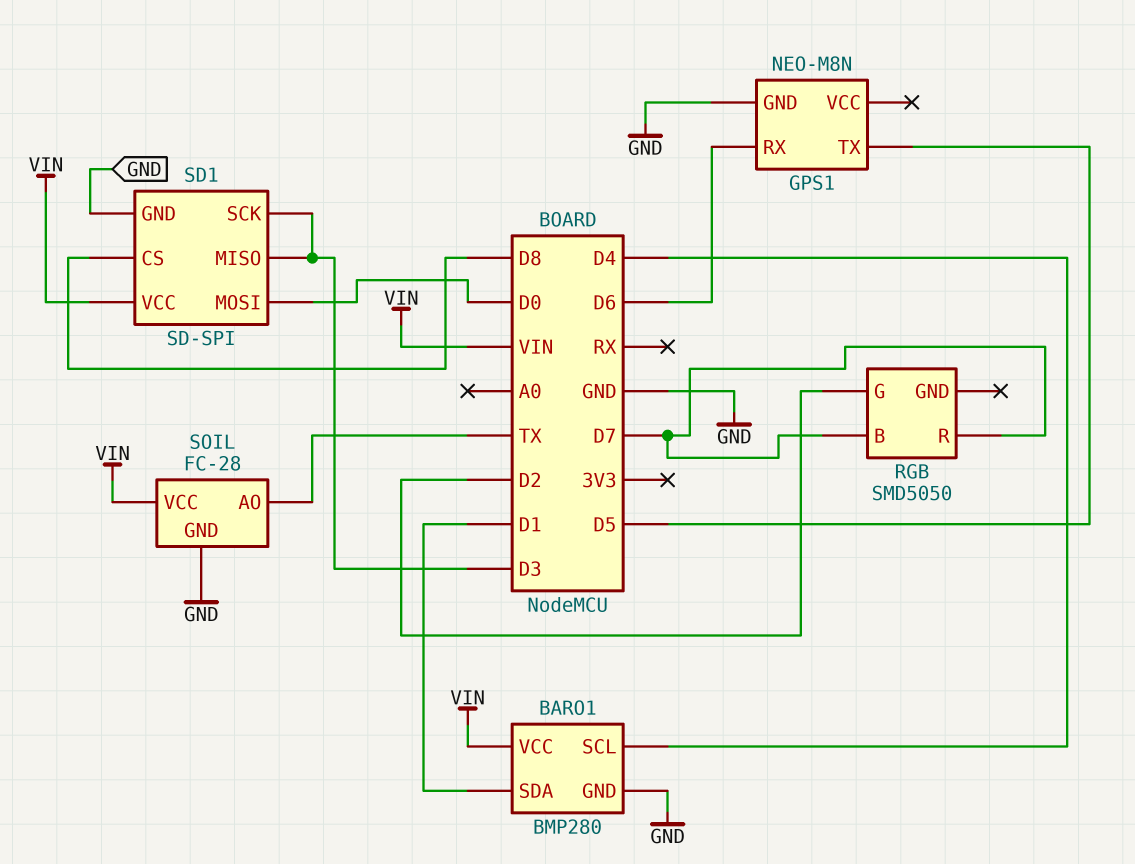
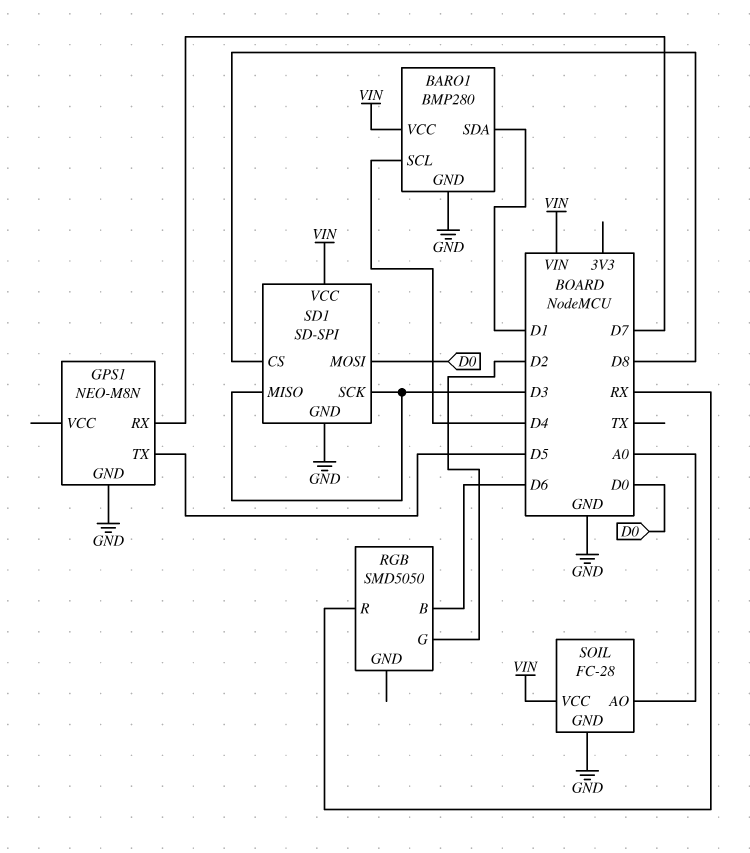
GPS1 pin RX: D6 -> D7
RGB pin B: D7 -> D6
RGB pin R: D7 -> RX
SOIL pin AO: TX -> A0

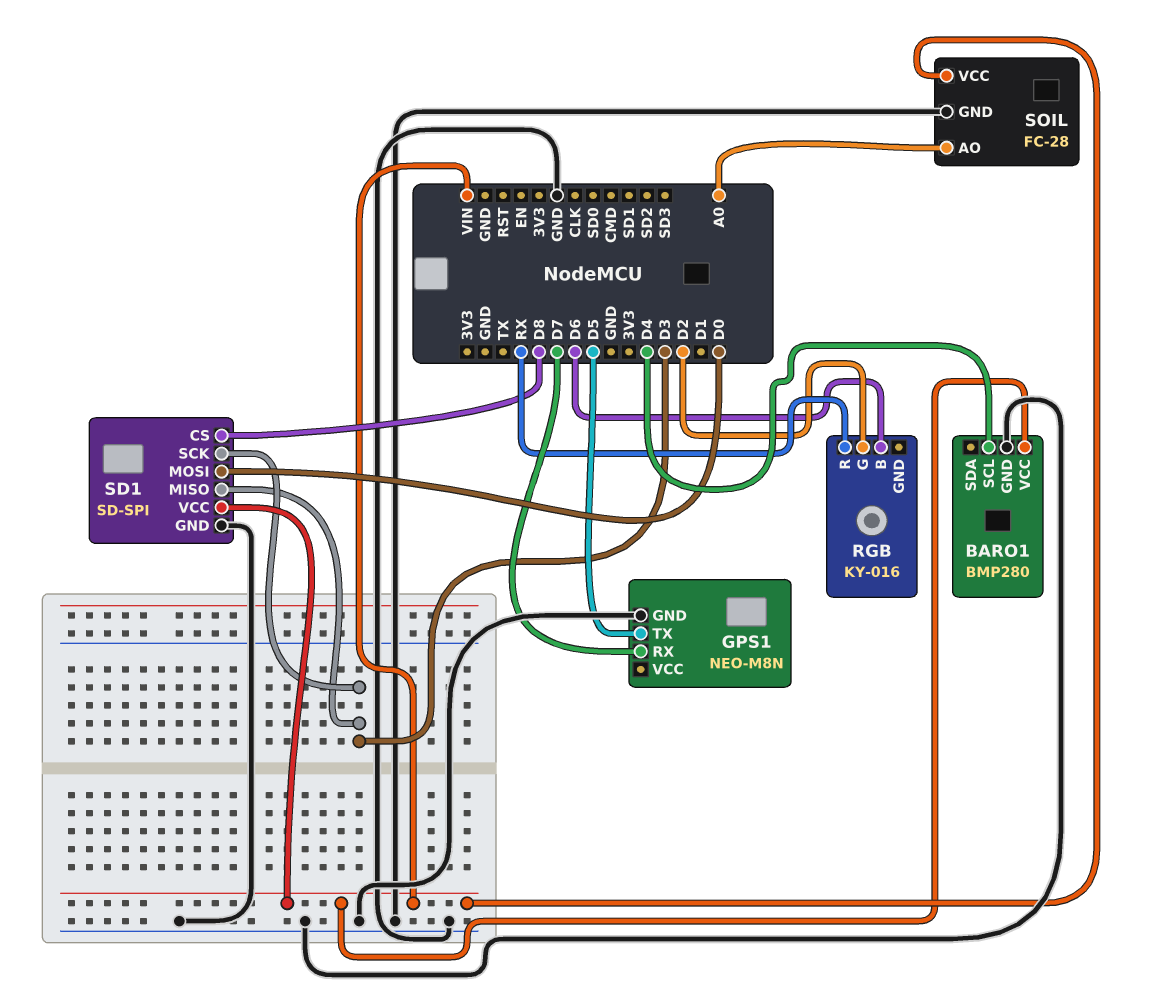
BARO1 pin SDA: D1 -> none
RGB: SMD5050 -> KY-016

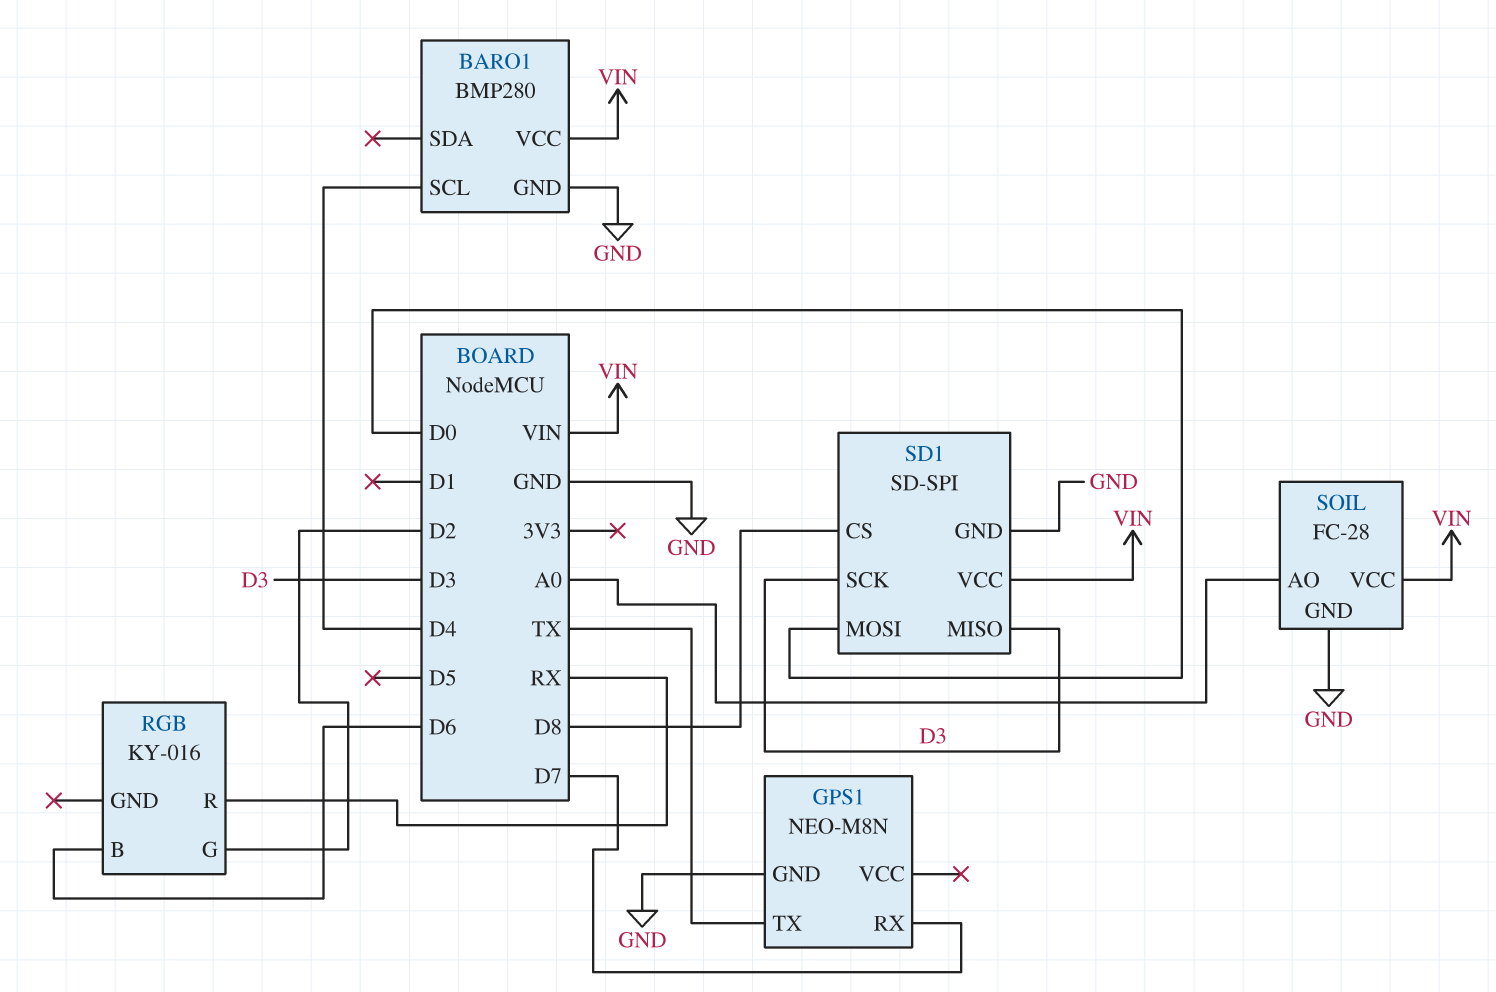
GPS1 pin TX: D5 -> TX

